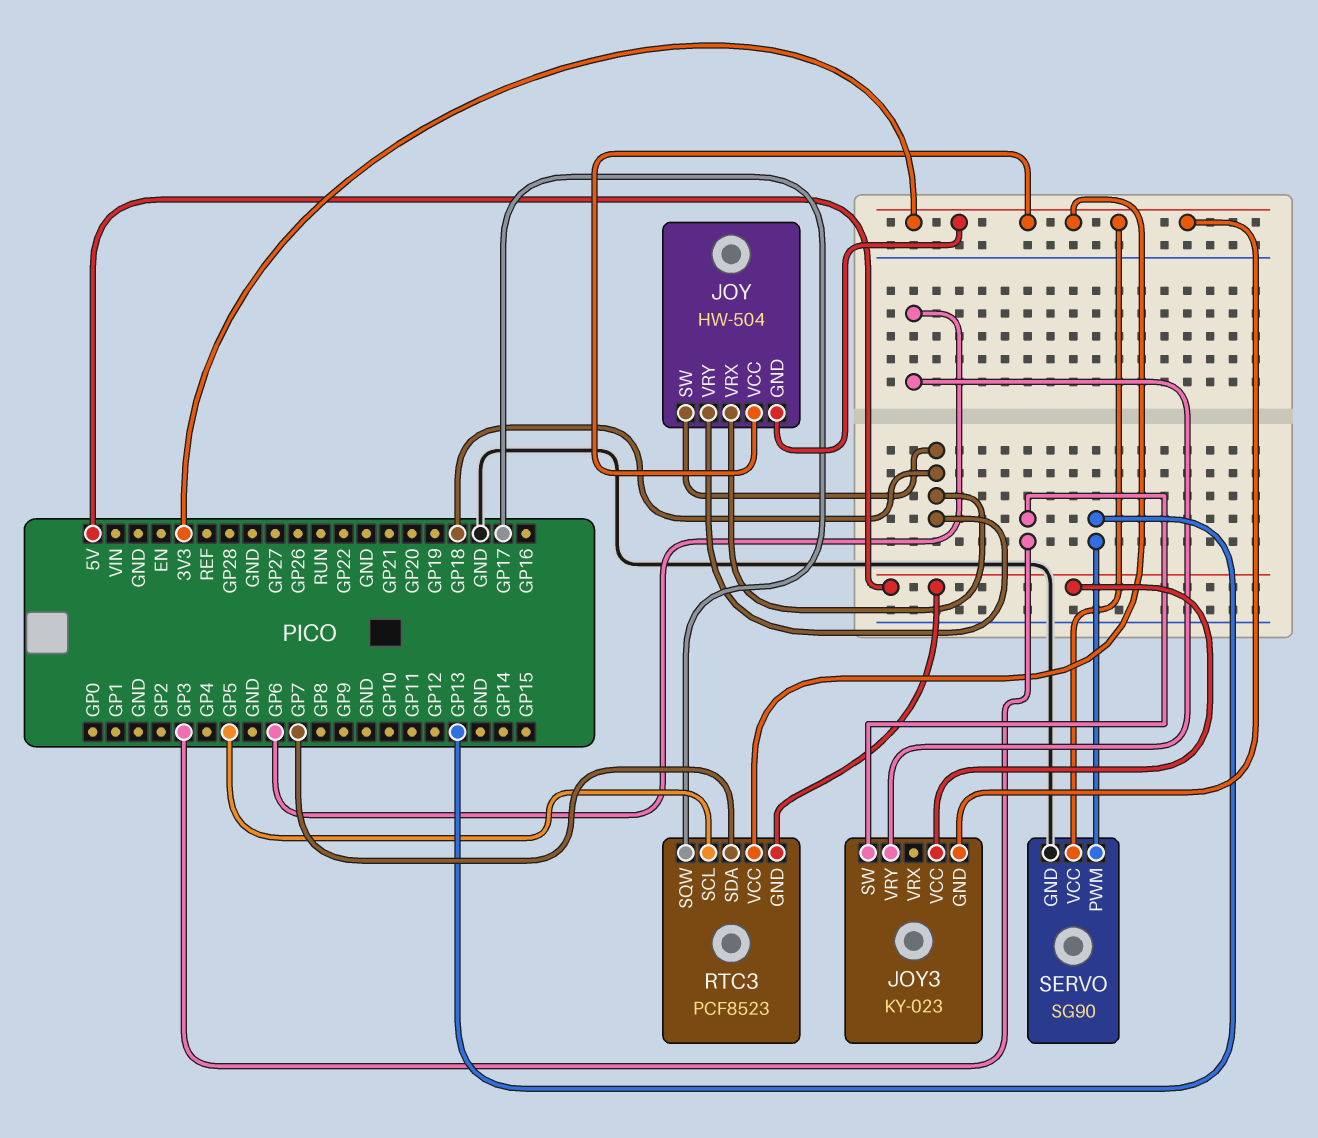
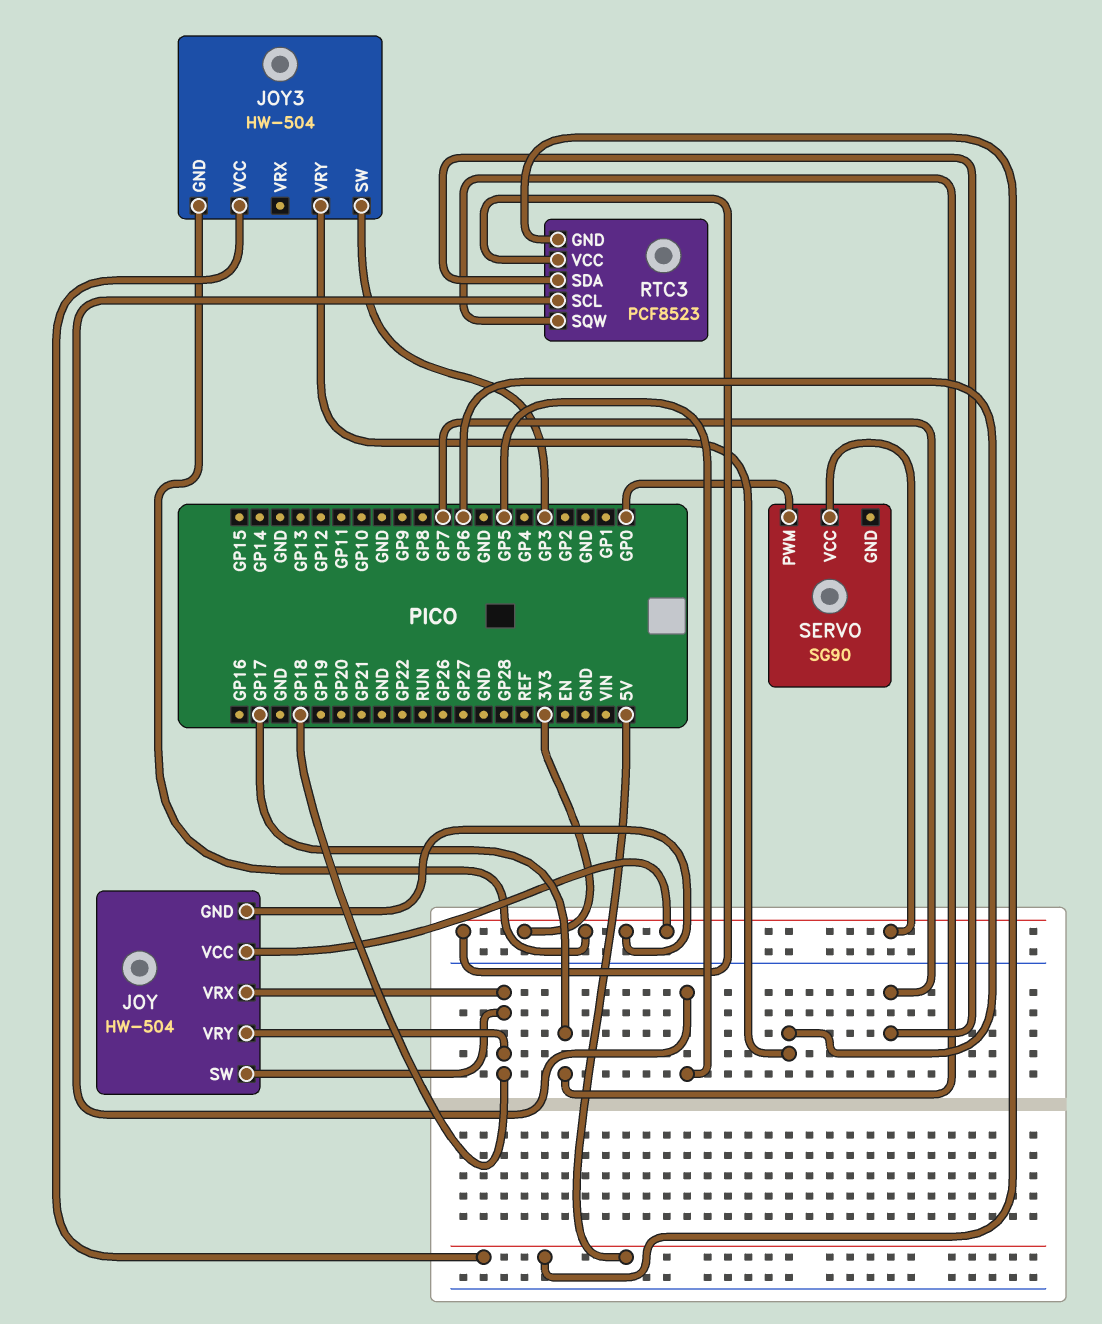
JOY3: KY-023 -> HW-504
SERVO pin GND: GND -> none
SERVO pin PWM: GP13 -> GP0

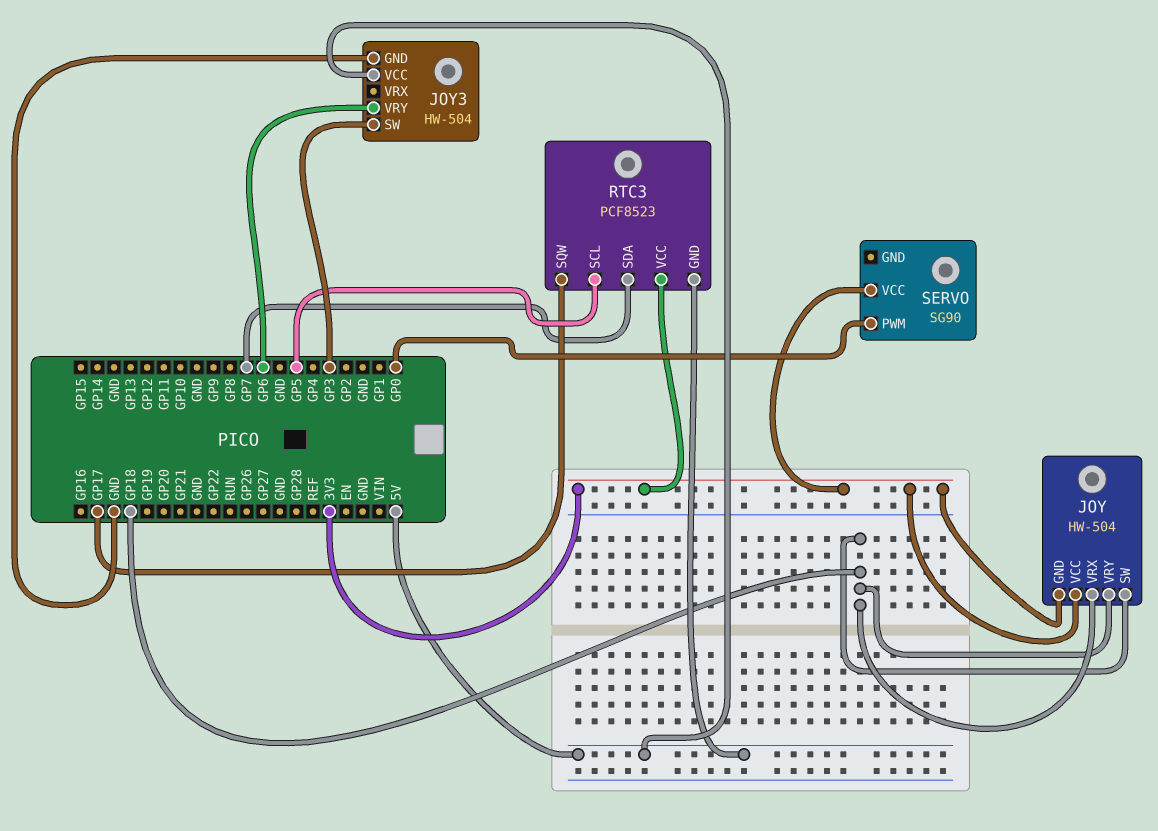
JOY3 pin GND: 3V3 -> GND

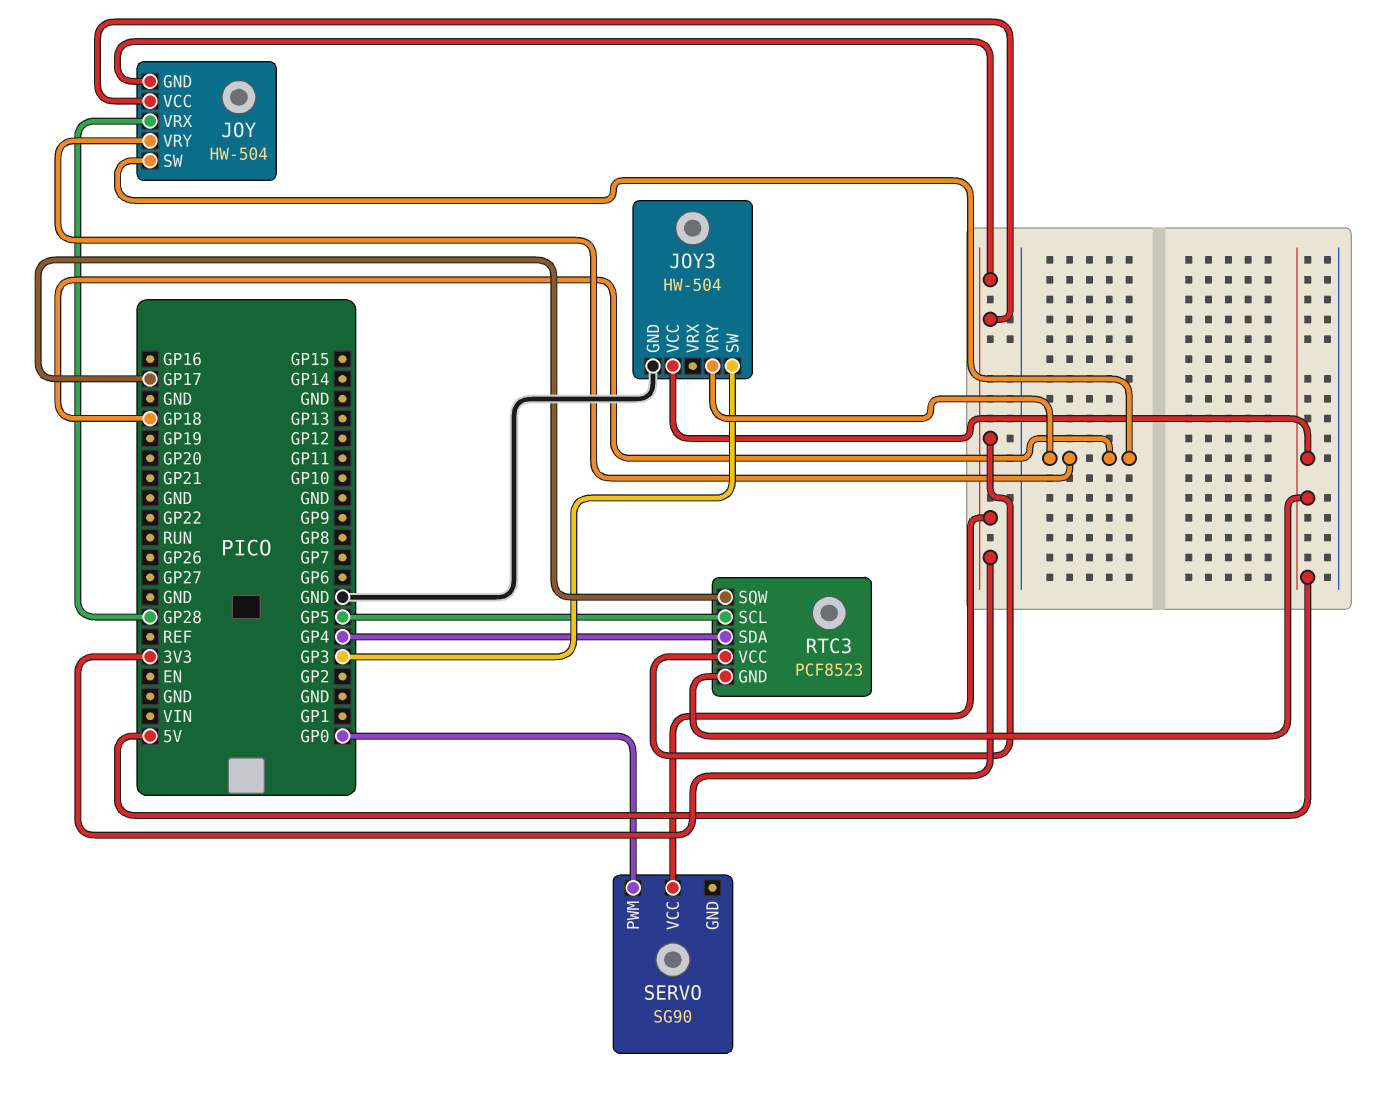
JOY pin VRX: GP18 -> GP28
JOY3 pin VRY: GP6 -> GP18
RTC3 pin SDA: GP7 -> GP4

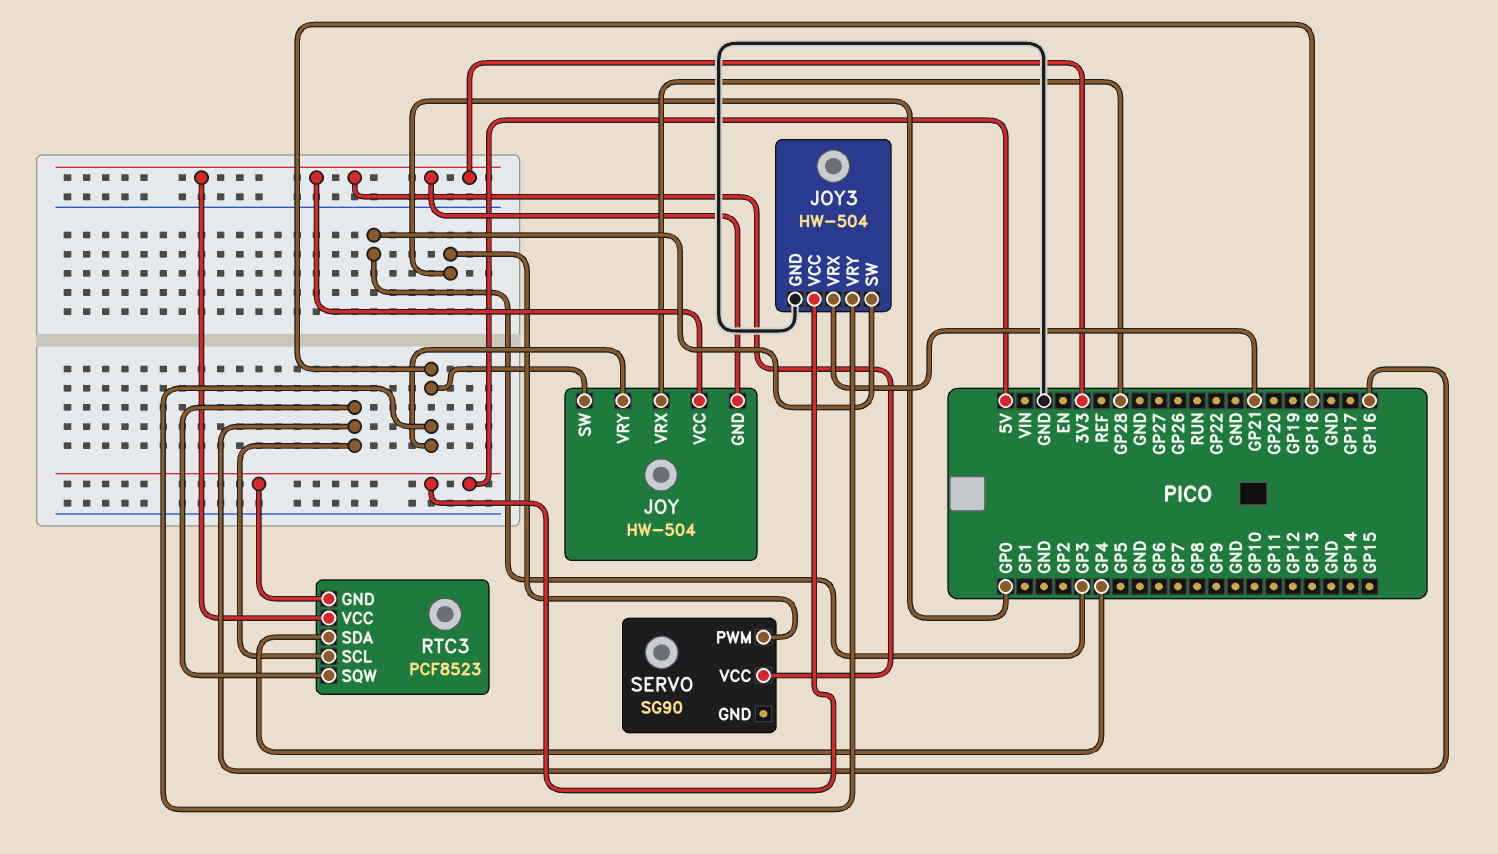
JOY3 pin VRX: none -> GP21
RTC3 pin SCL: GP5 -> GP16
RTC3 pin SQW: GP17 -> GP16

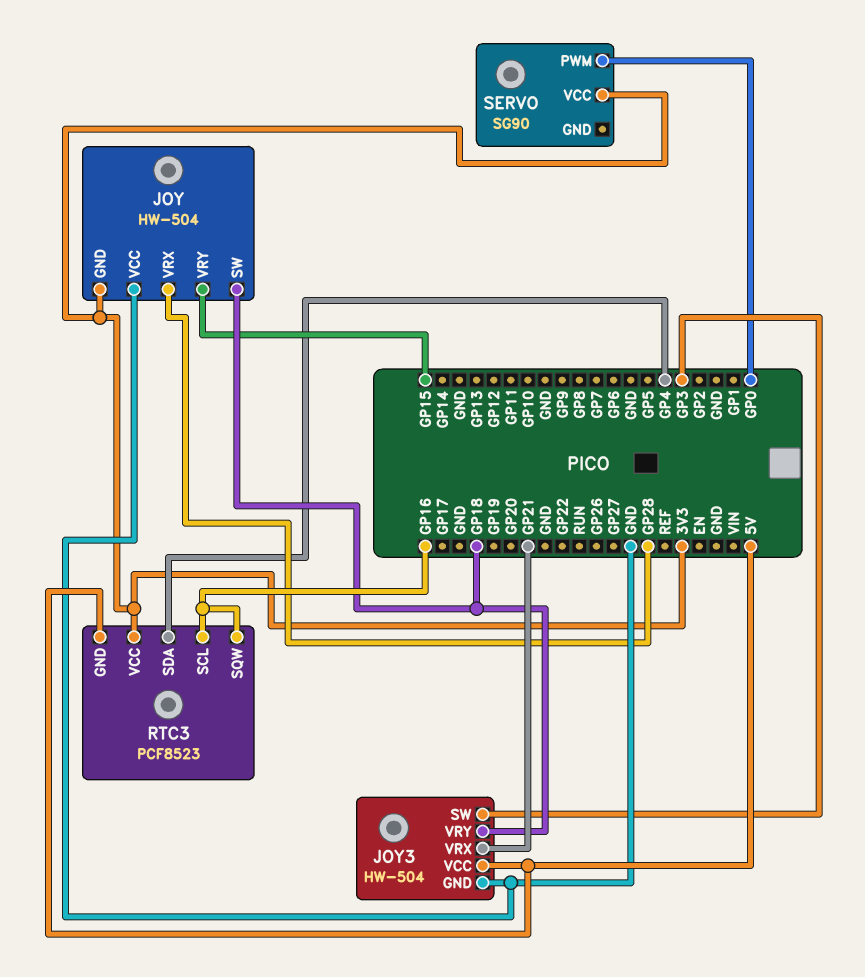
JOY pin VCC: 3V3 -> GND
JOY pin VRY: GP18 -> GP15

